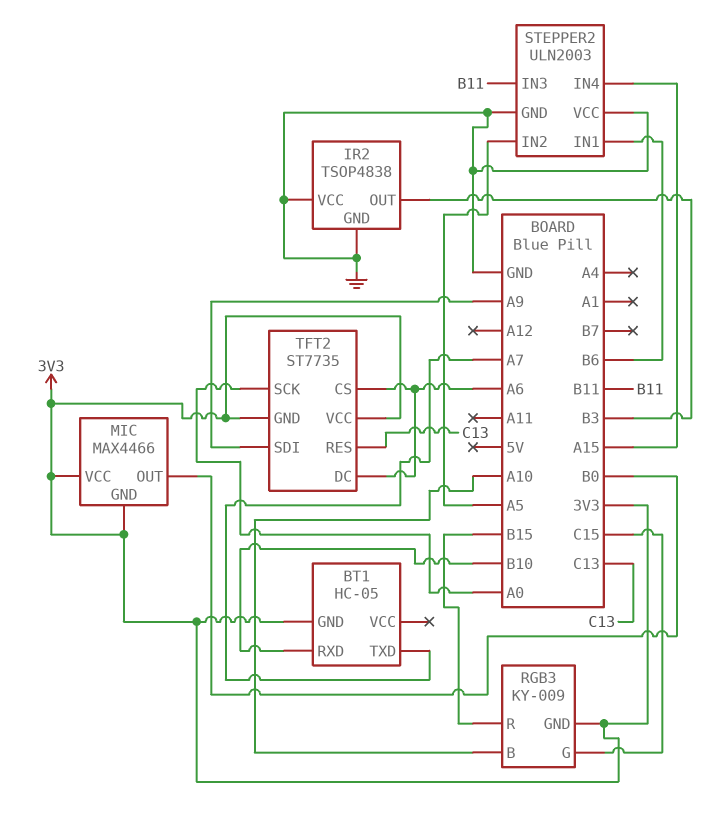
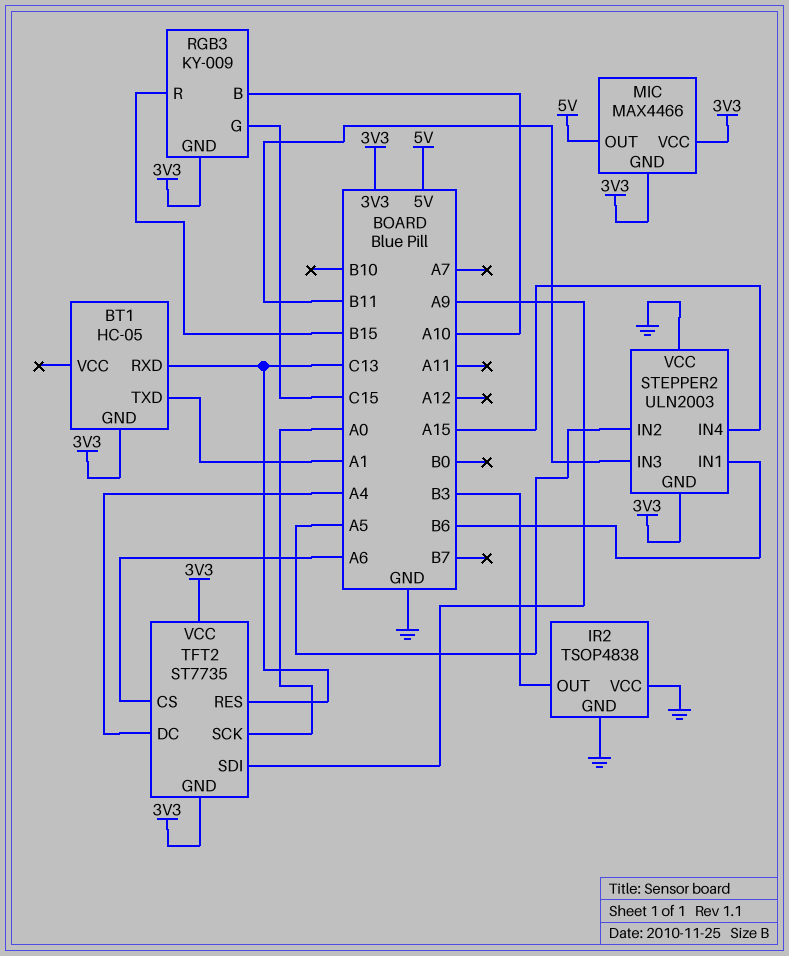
BT1 pin RXD: B10 -> C13
BT1 pin TXD: A7 -> A1
MIC pin OUT: B0 -> 5V
STEPPER2 pin GND: GND -> 3V3
TFT2 pin DC: A6 -> A4

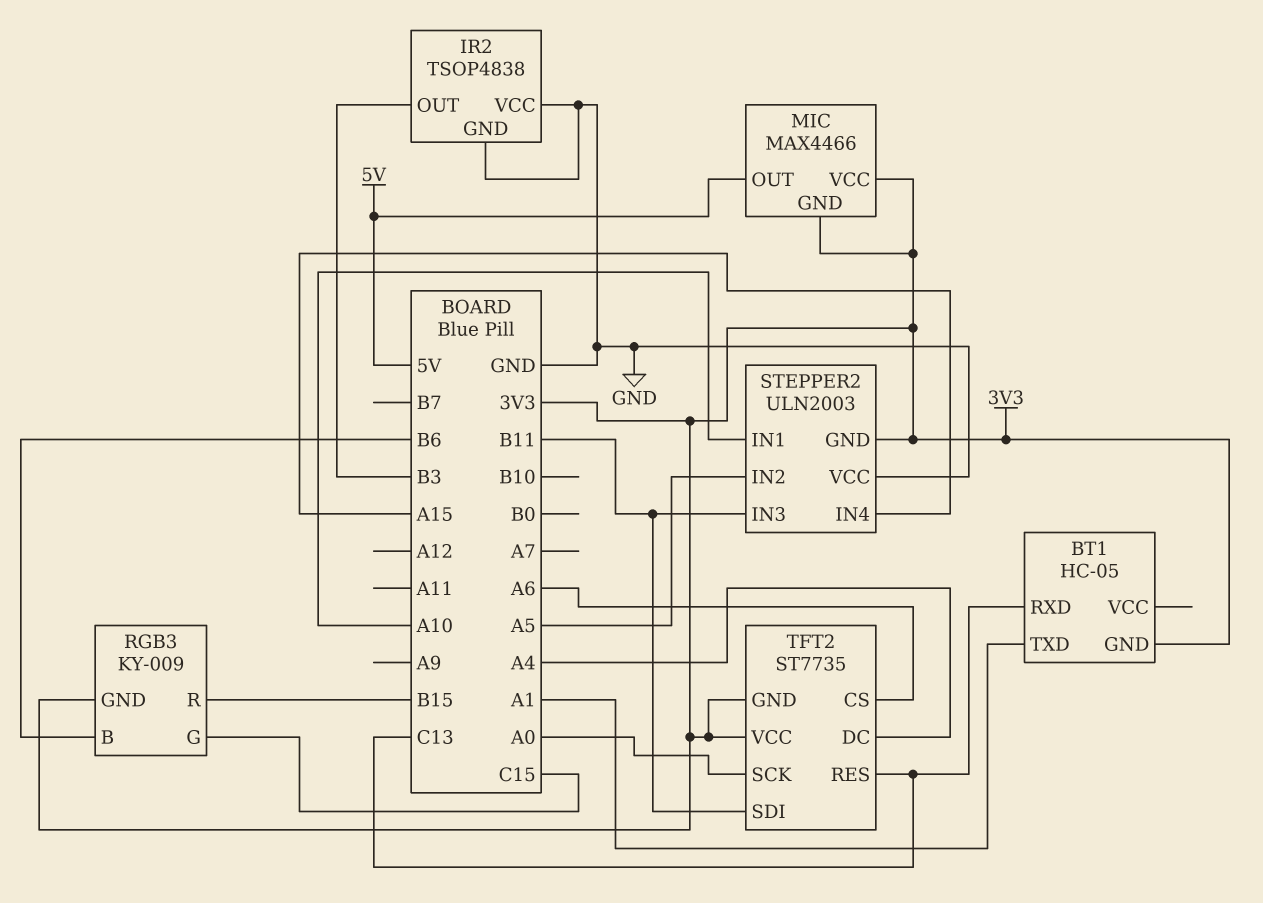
RGB3 pin B: A10 -> B6
STEPPER2 pin IN1: B6 -> A10
TFT2 pin SDI: A9 -> B11

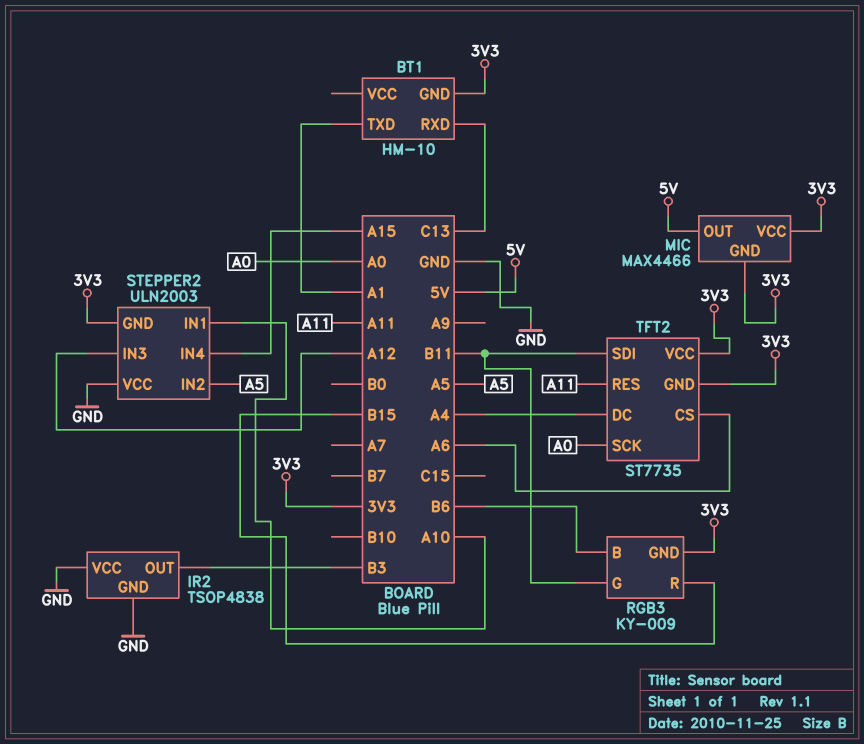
BT1: HC-05 -> HM-10
RGB3 pin G: C15 -> B11
STEPPER2 pin IN3: B11 -> A12
TFT2 pin RES: C13 -> A11

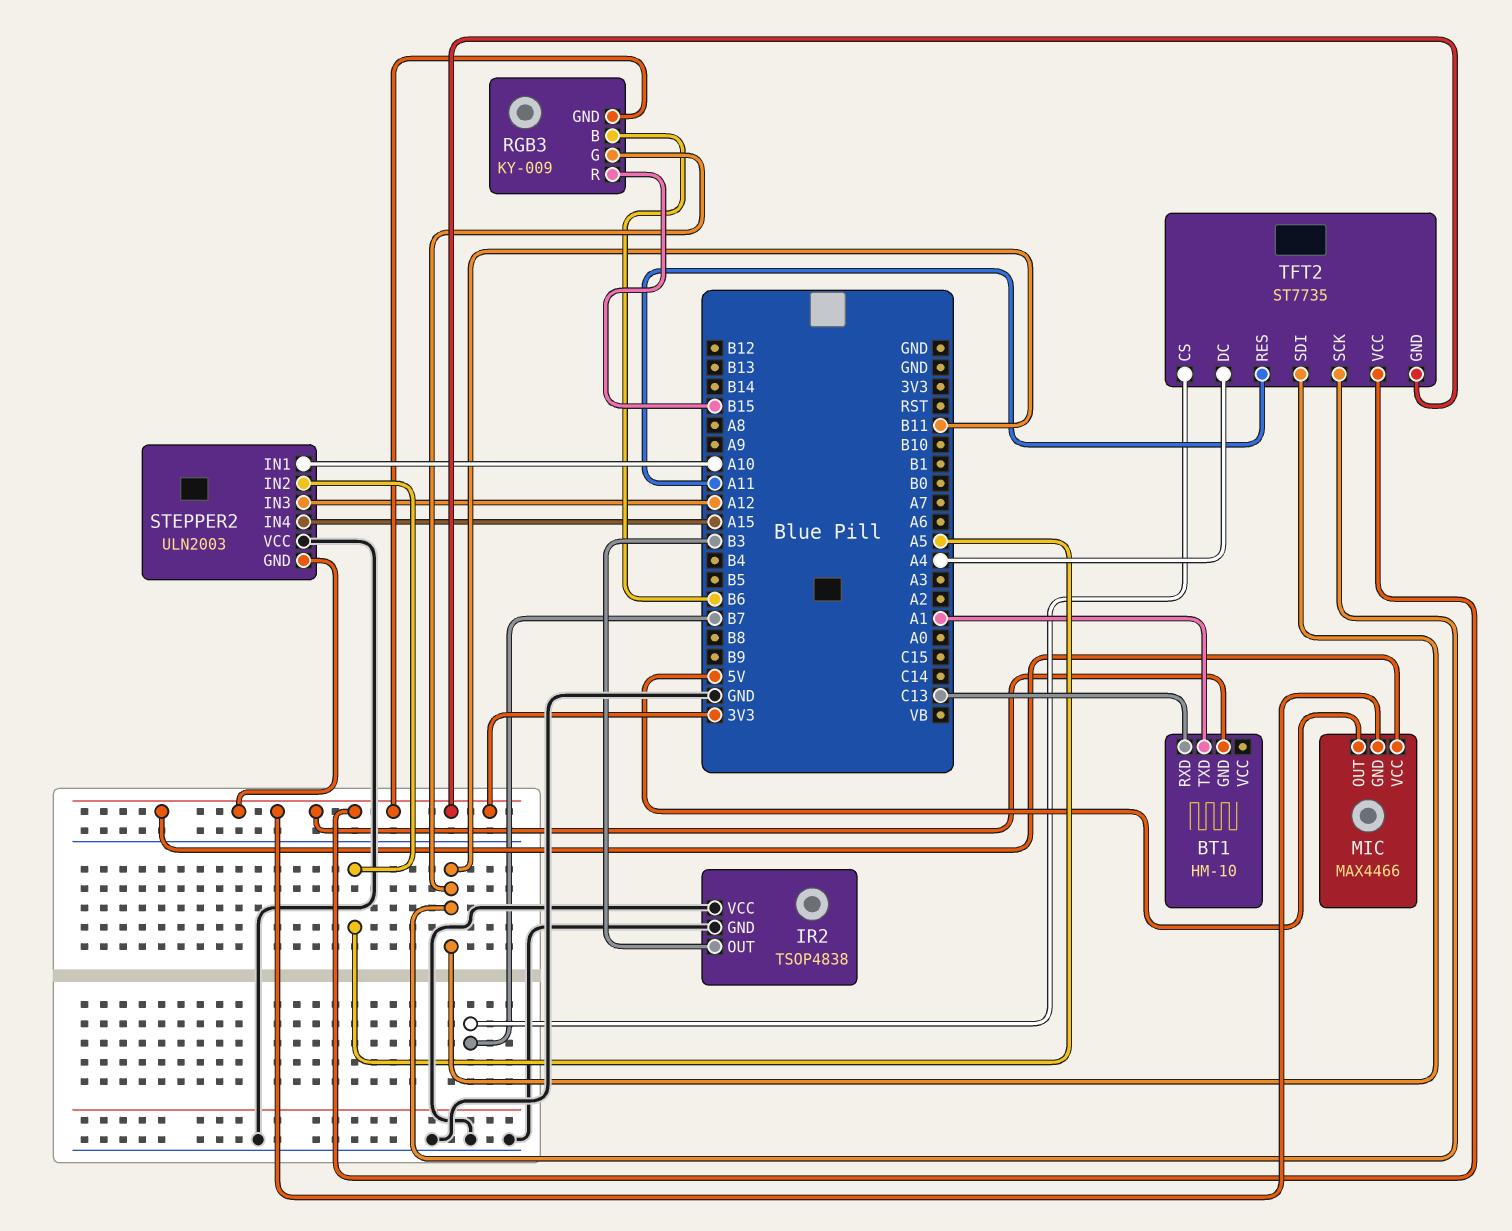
TFT2 pin CS: A6 -> B7
TFT2 pin SCK: A0 -> B11

